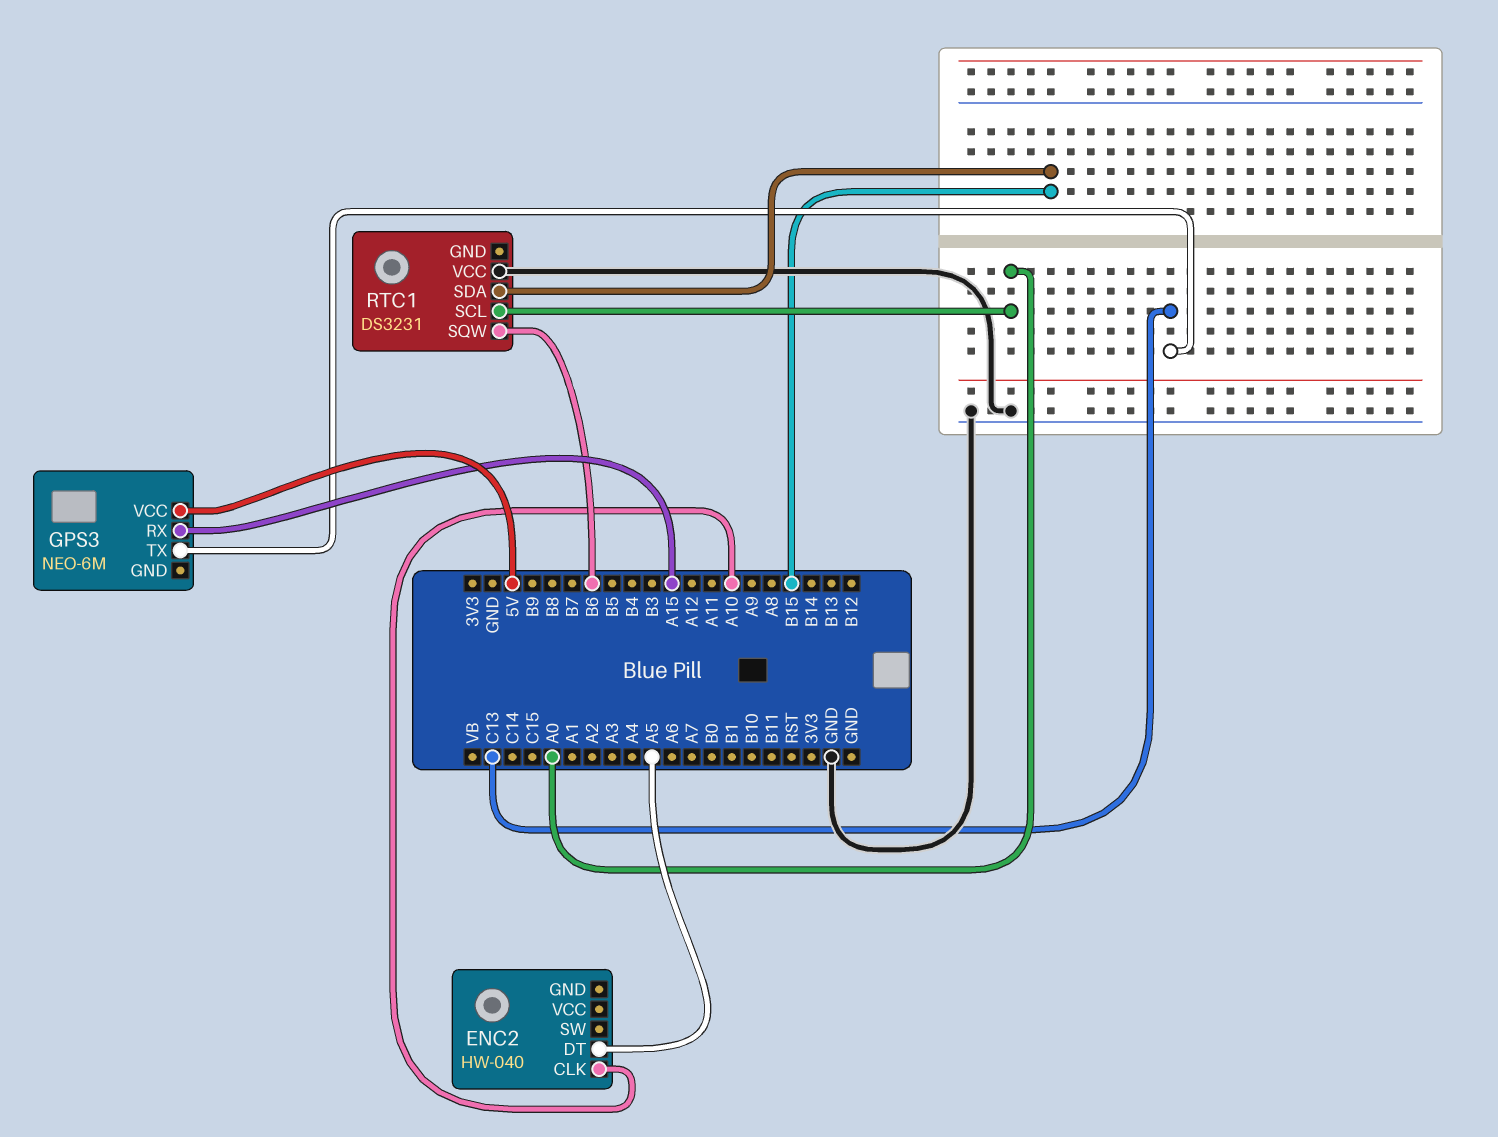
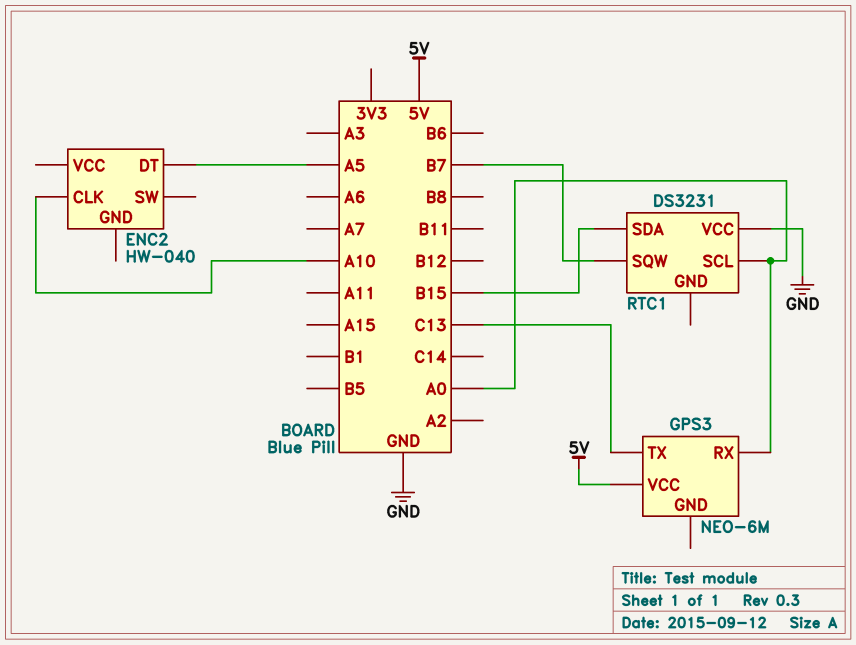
GPS3 pin RX: A15 -> A0
RTC1 pin SQW: B6 -> B7

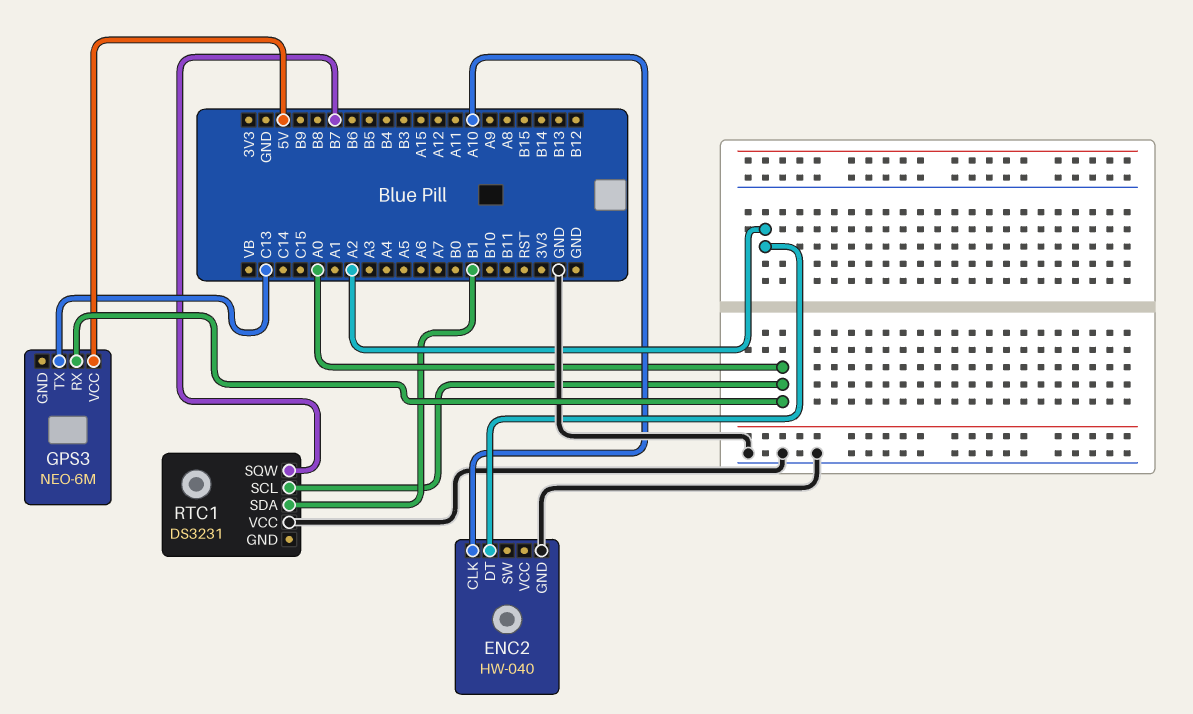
ENC2 pin DT: A5 -> A2
ENC2 pin GND: none -> GND
RTC1 pin SDA: B15 -> B1

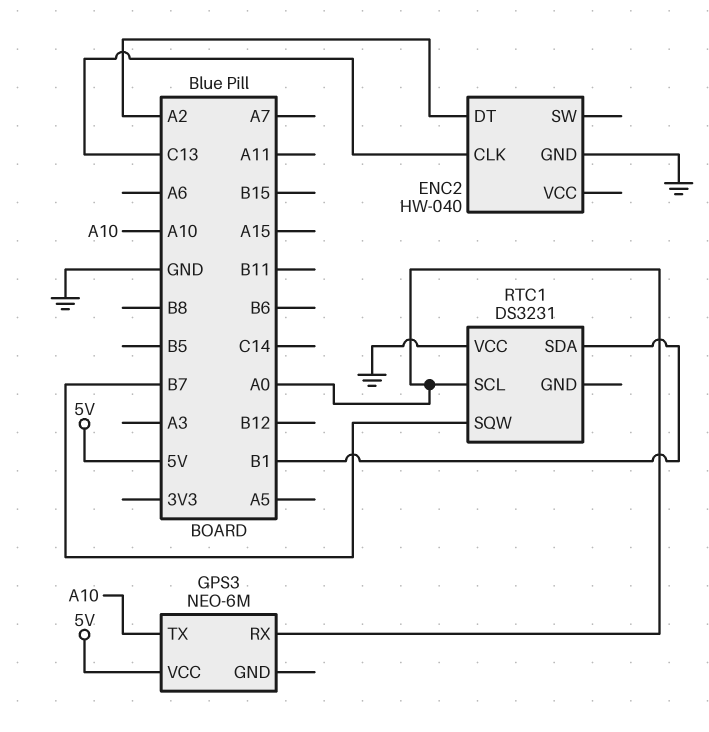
ENC2 pin CLK: A10 -> C13
GPS3 pin TX: C13 -> A10

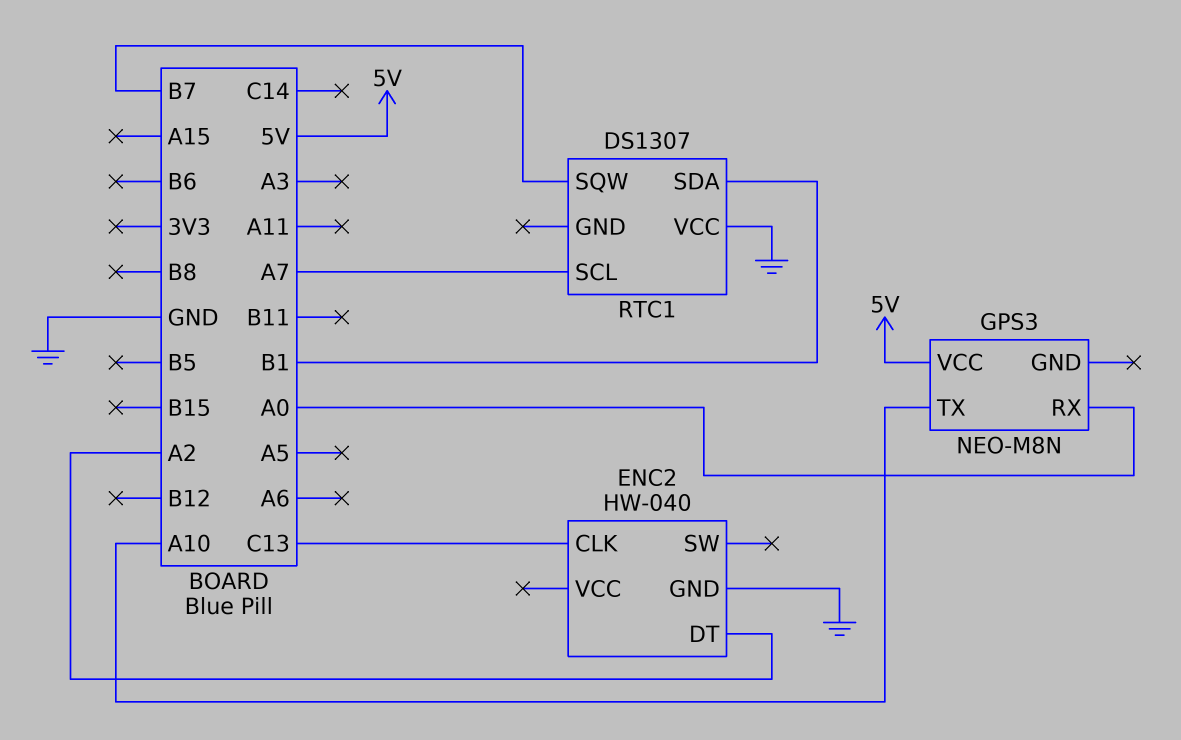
GPS3: NEO-6M -> NEO-M8N
RTC1: DS3231 -> DS1307
RTC1 pin SCL: A0 -> A7

